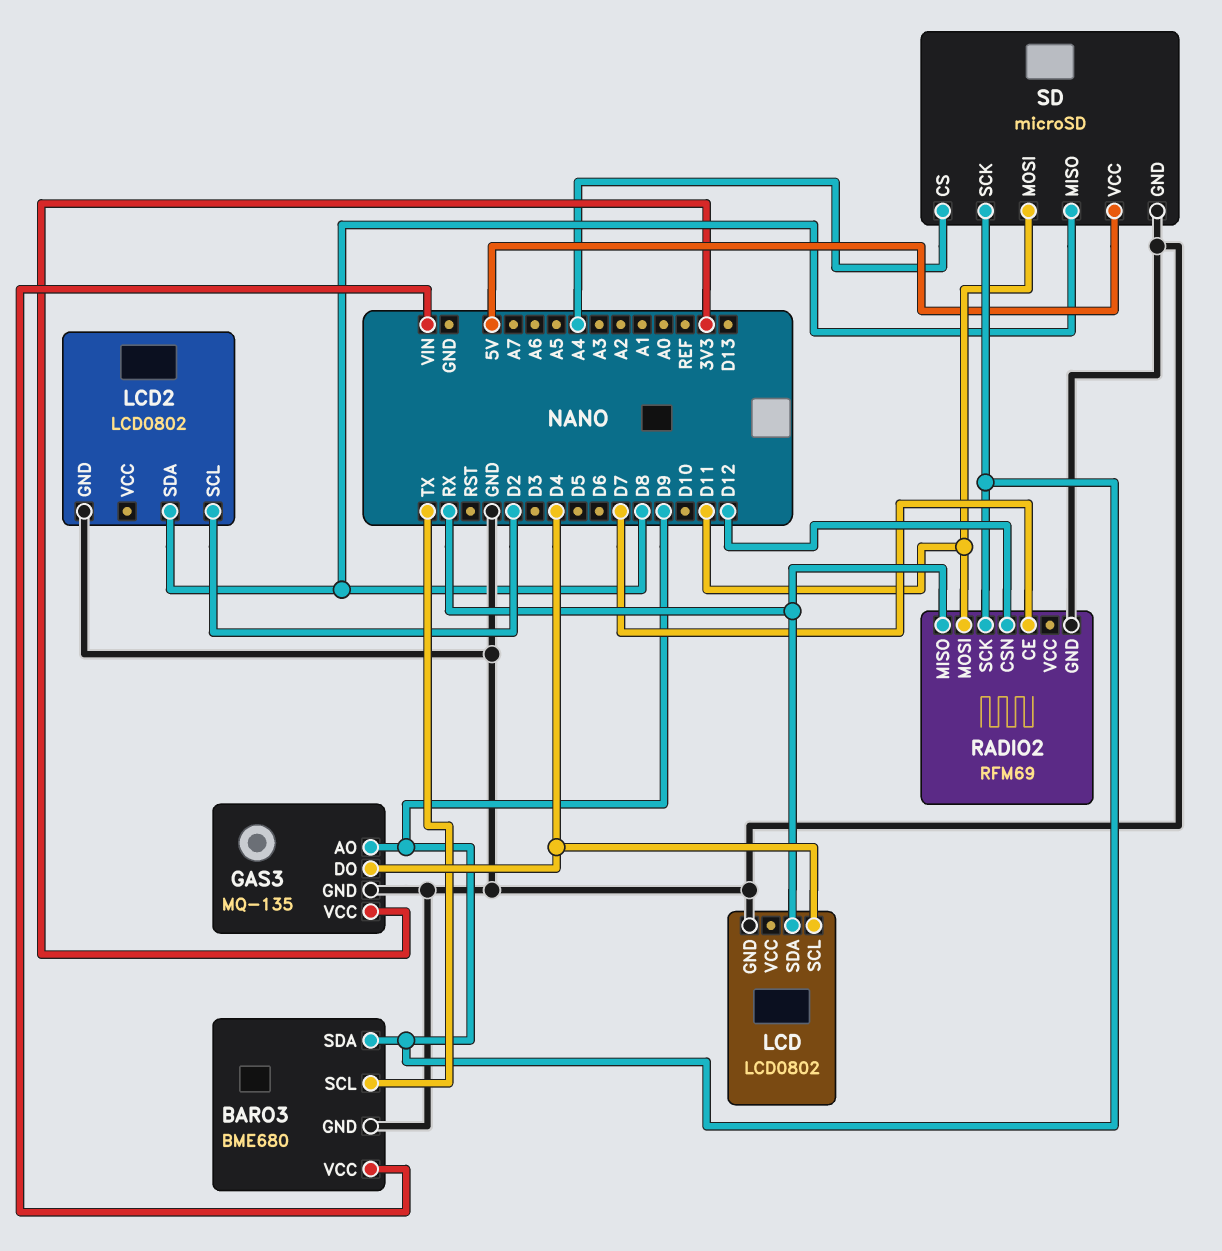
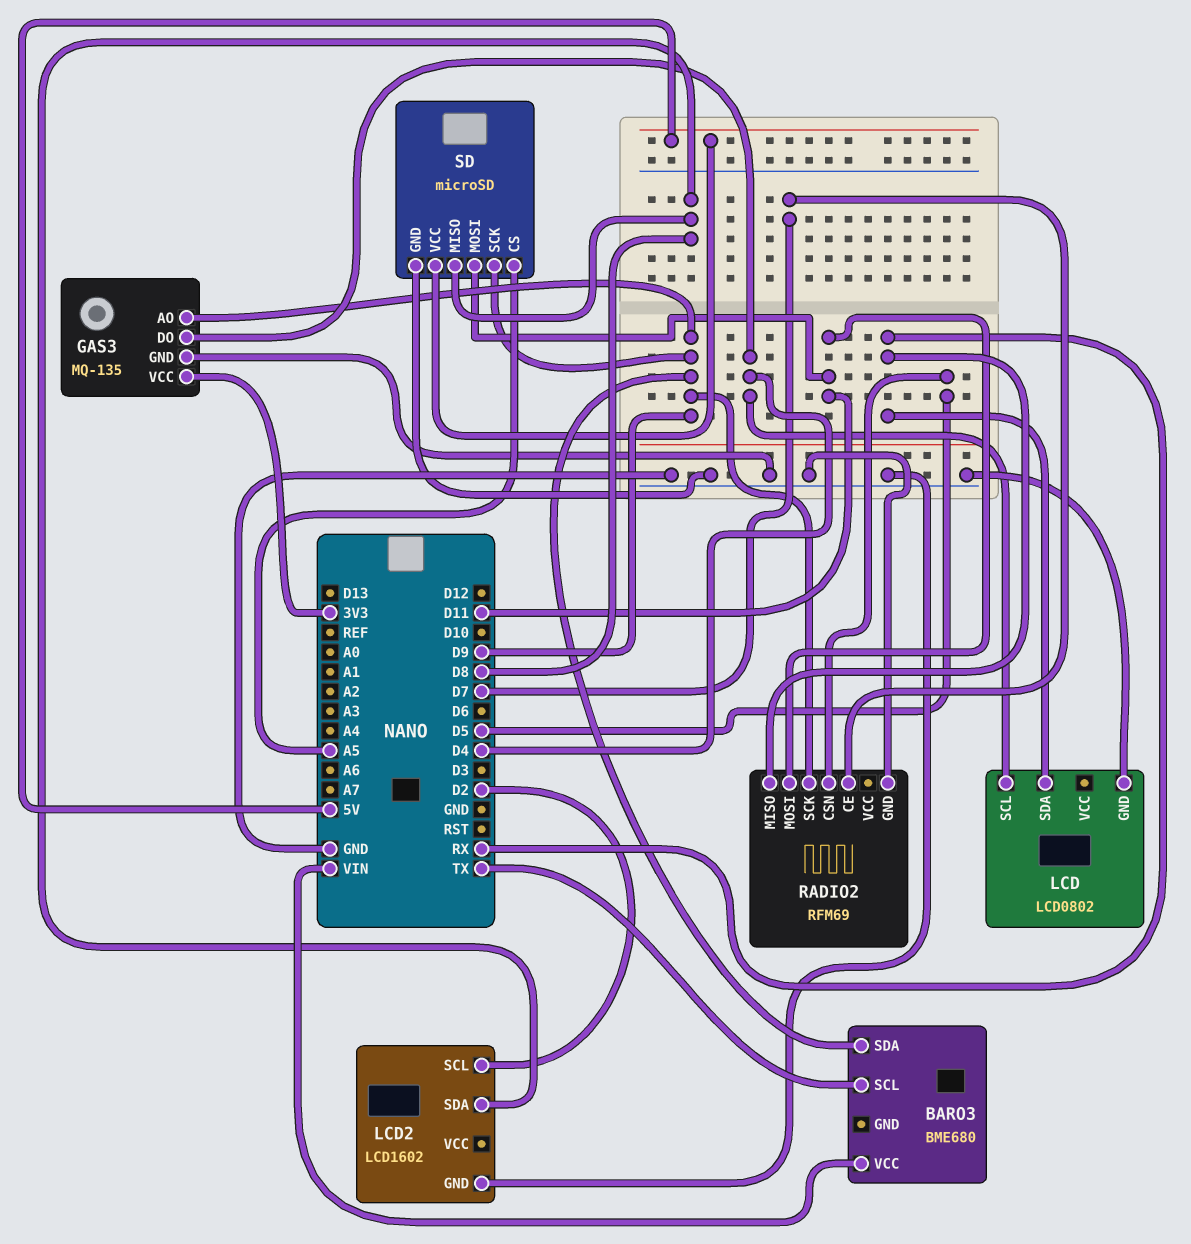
BARO3 pin GND: GND -> none
LCD2: LCD0802 -> LCD1602
RADIO2 pin CSN: D12 -> D5
SD pin CS: A4 -> A5

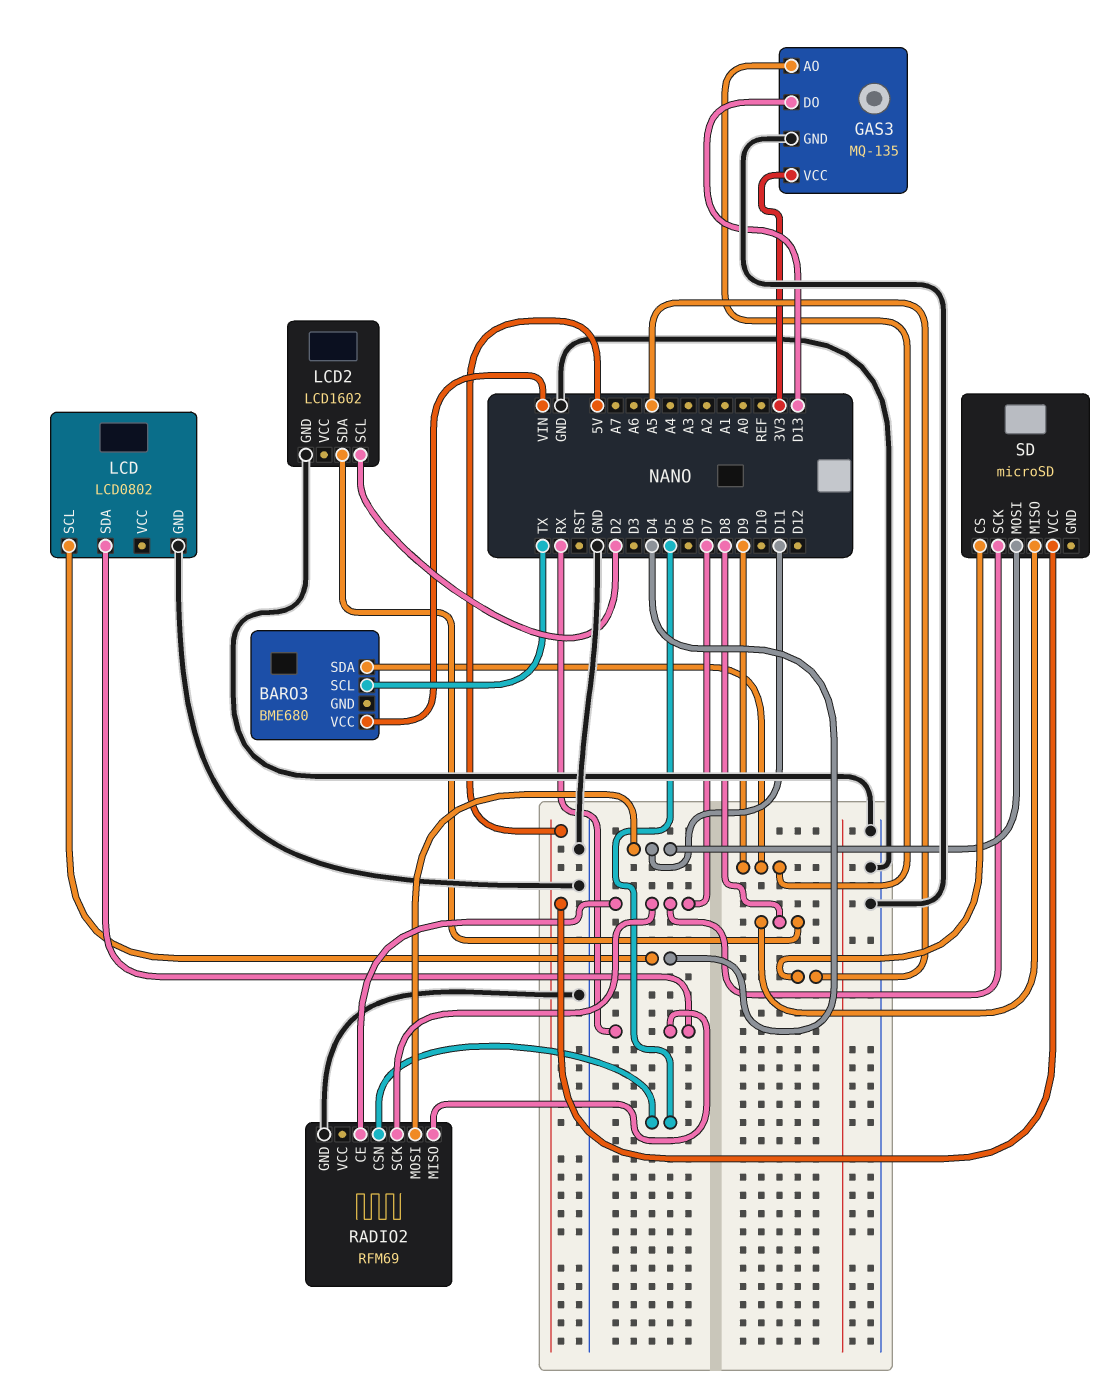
GAS3 pin DO: D4 -> D13
RADIO2 pin SCK: D9 -> D7
SD pin GND: GND -> none
SD pin SCK: D9 -> D7

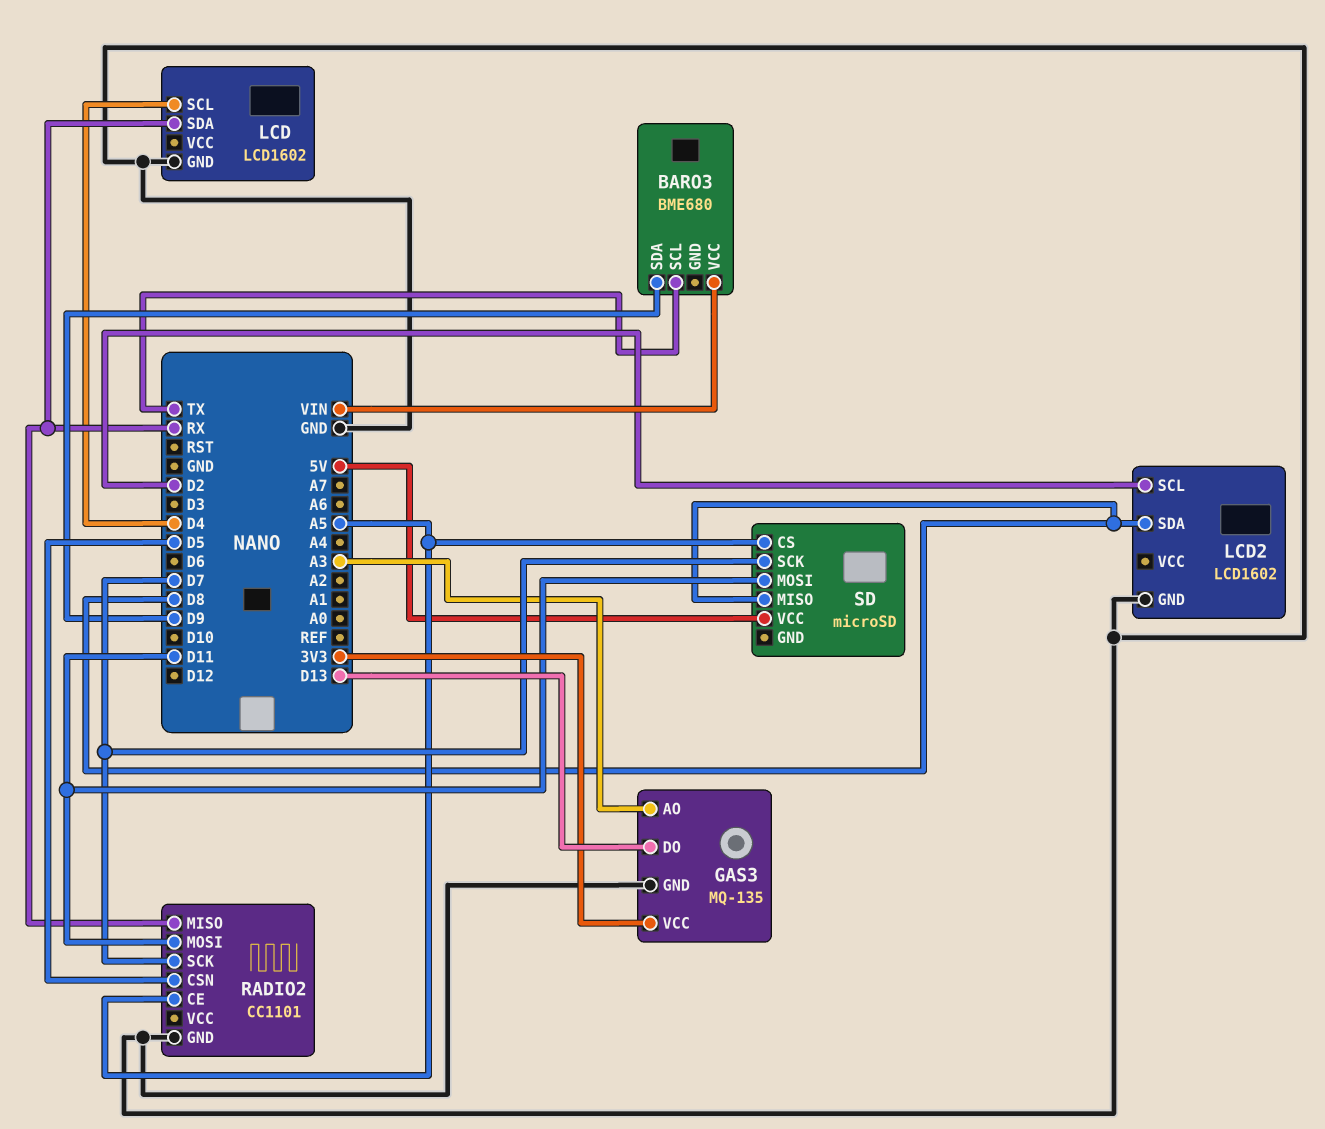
GAS3 pin AO: D9 -> A3
LCD: LCD0802 -> LCD1602
RADIO2: RFM69 -> CC1101
RADIO2 pin CE: D7 -> A5

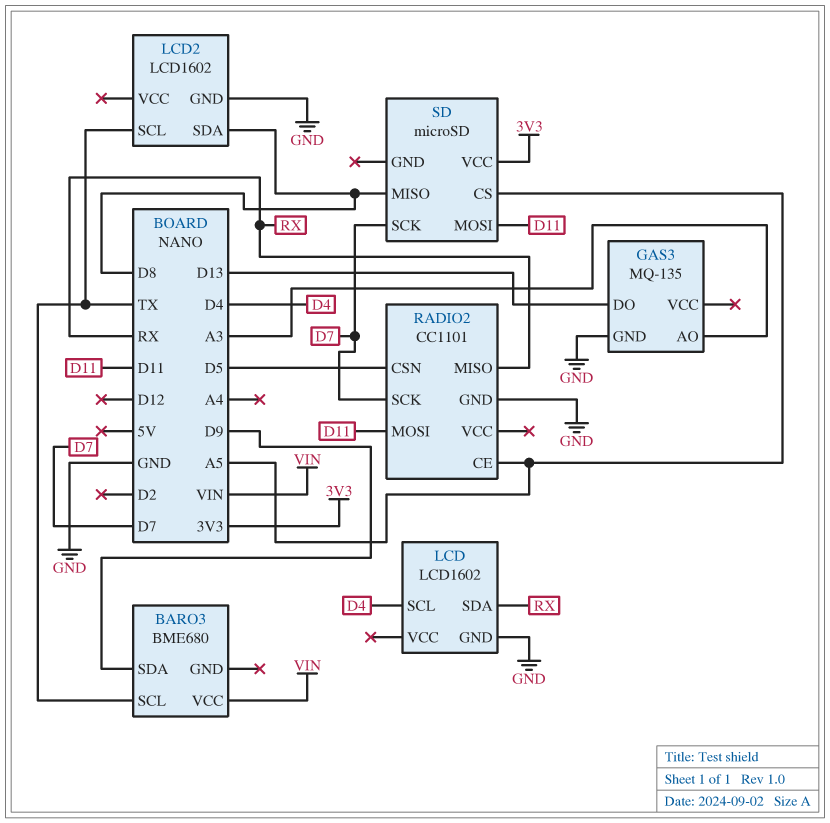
GAS3 pin VCC: 3V3 -> none
LCD2 pin SCL: D2 -> TX
SD pin VCC: 5V -> 3V3

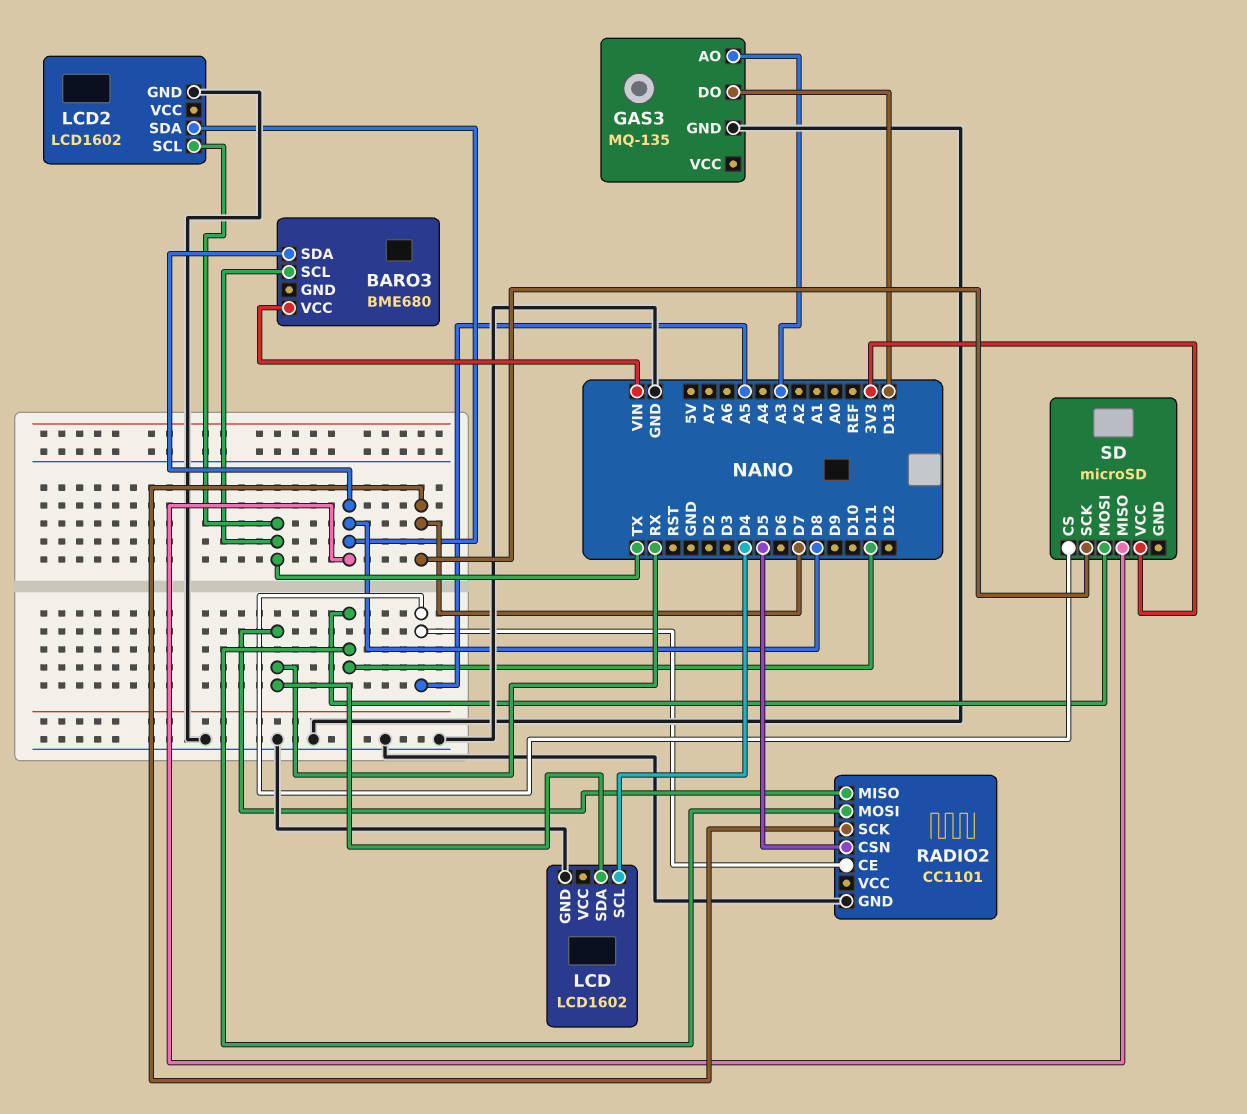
BARO3 pin SDA: D9 -> D8

